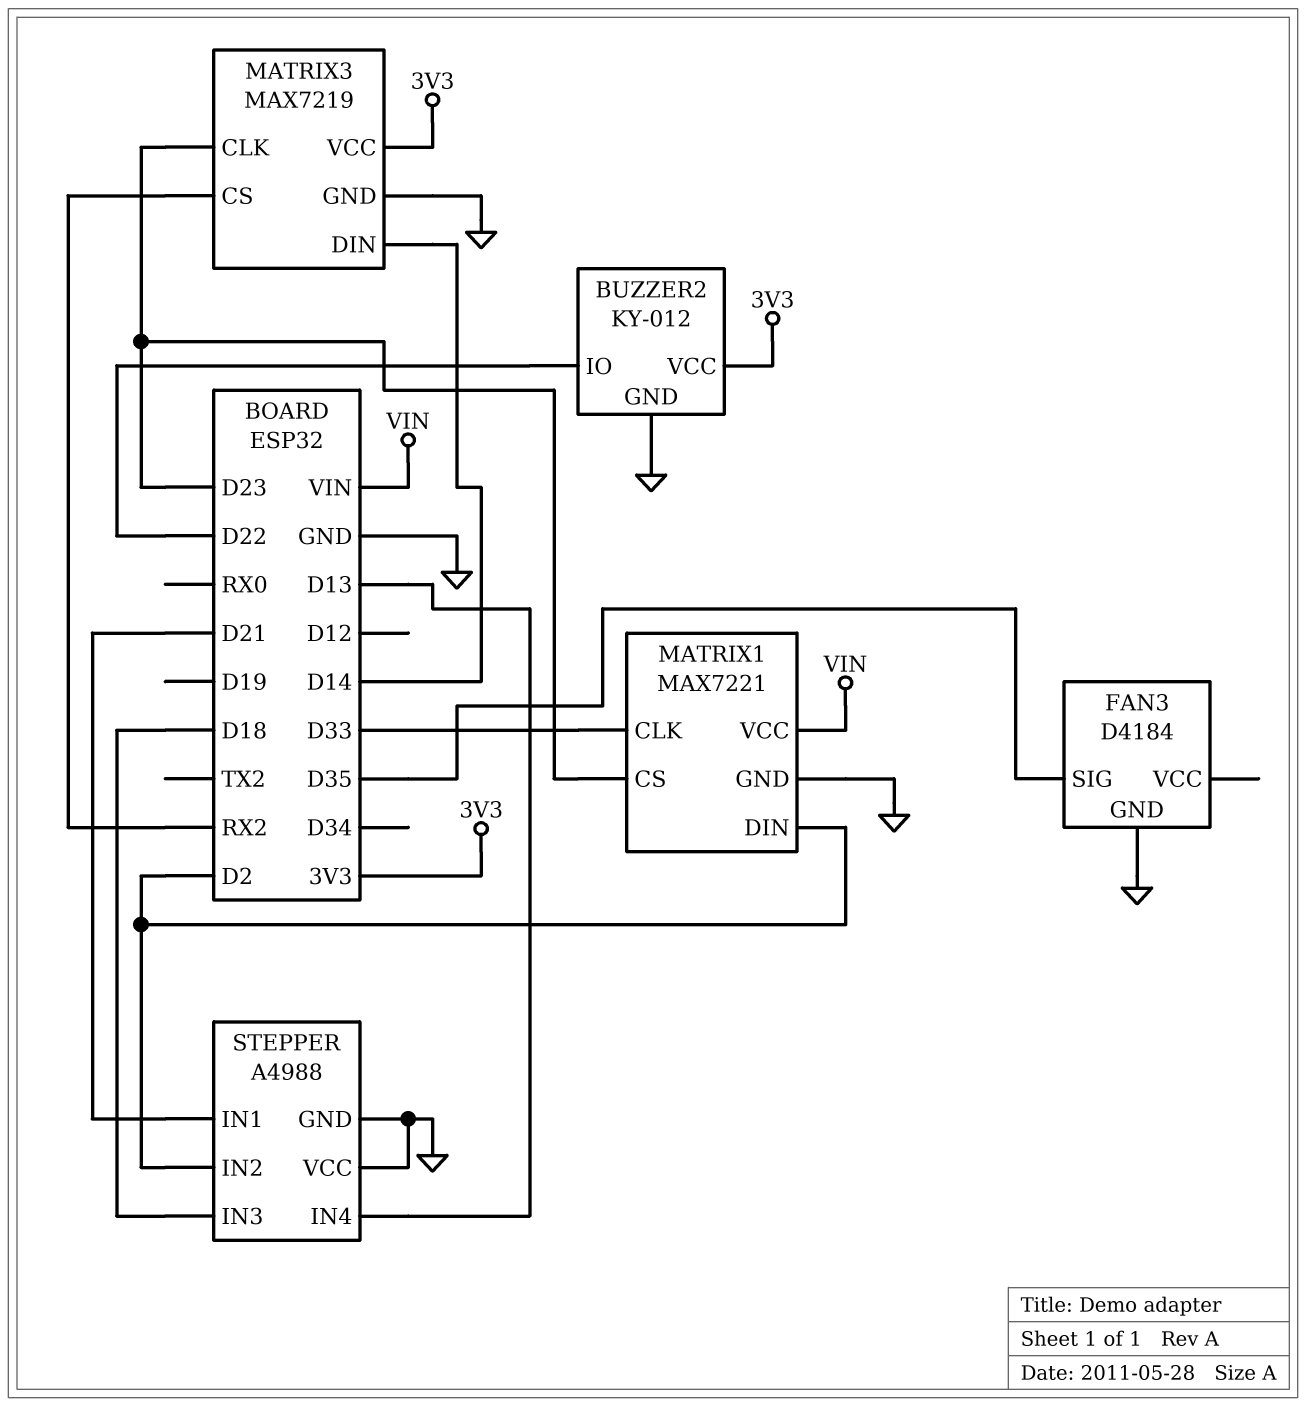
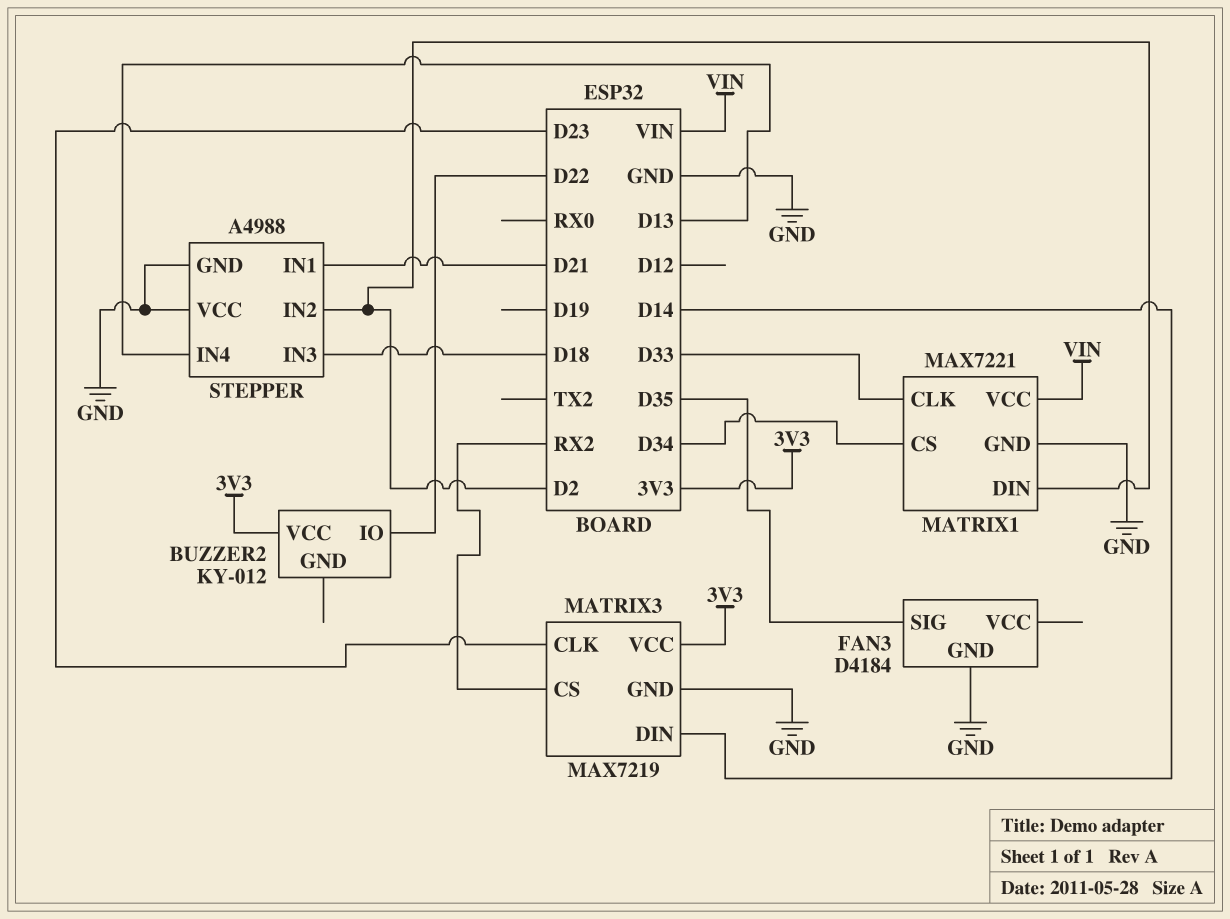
BUZZER2 pin GND: GND -> none
MATRIX1 pin CS: D23 -> D34

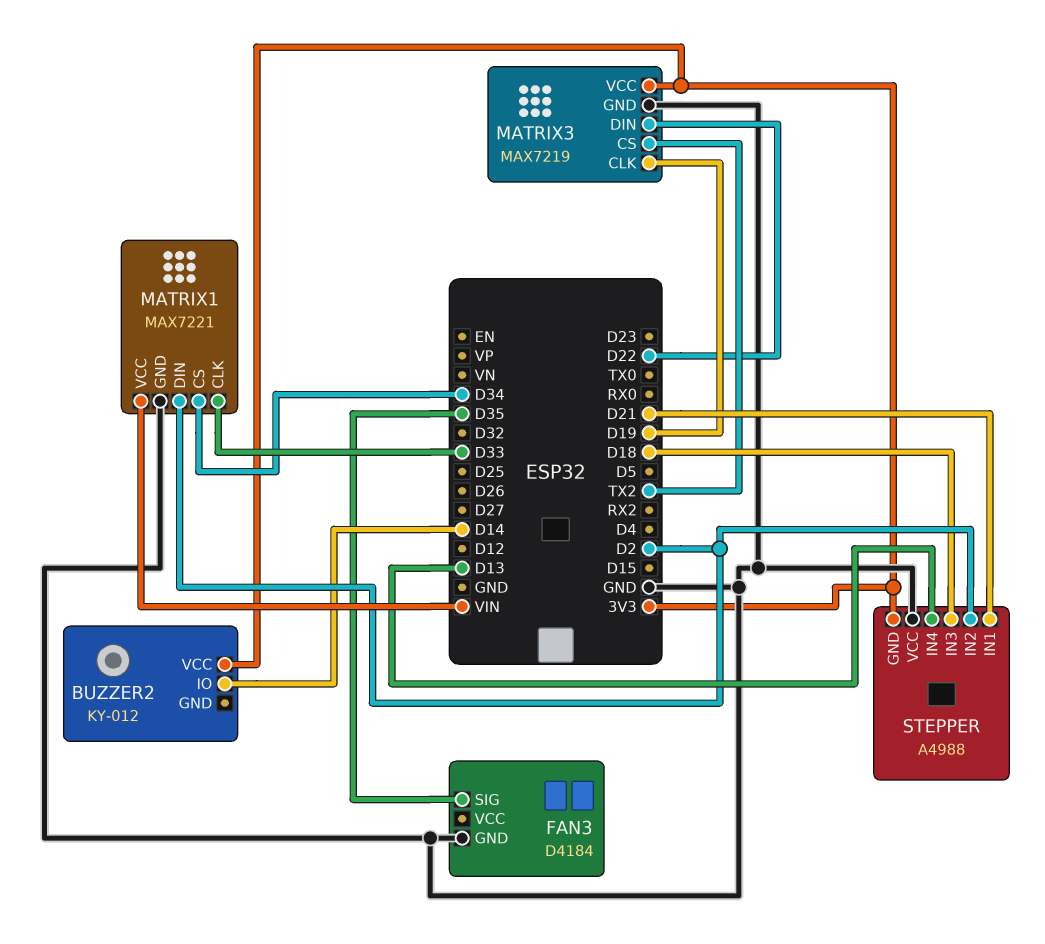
BUZZER2 pin IO: D22 -> D14
MATRIX3 pin CLK: D23 -> D19
MATRIX3 pin CS: RX2 -> TX2
MATRIX3 pin DIN: D14 -> D22
STEPPER pin GND: GND -> 3V3

